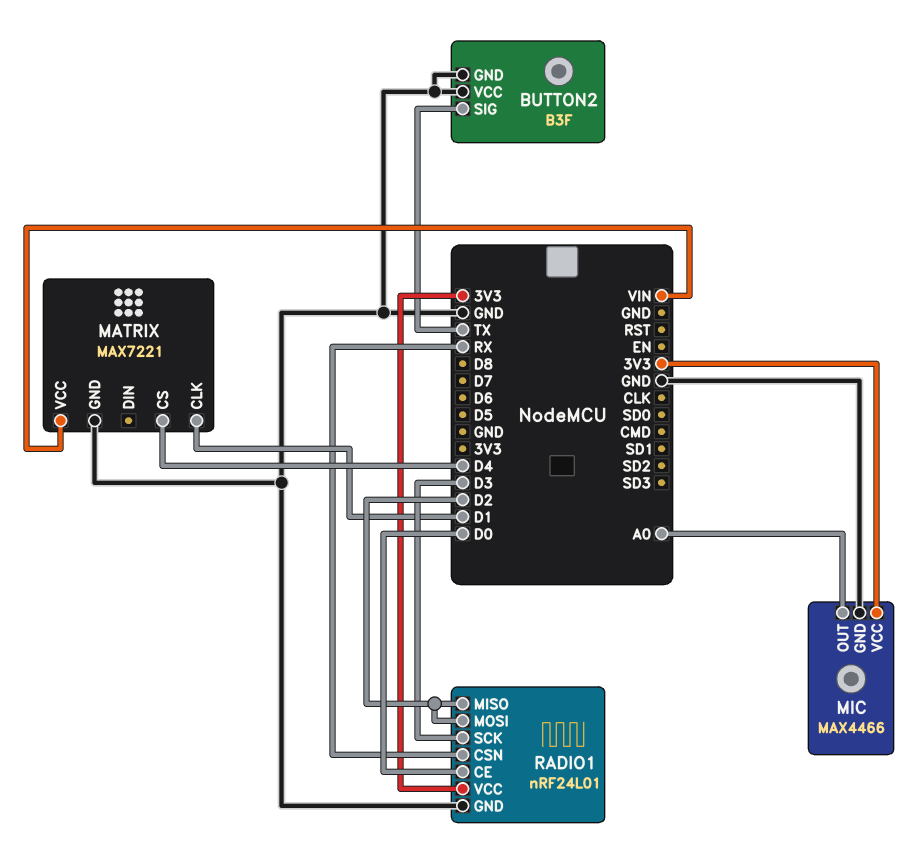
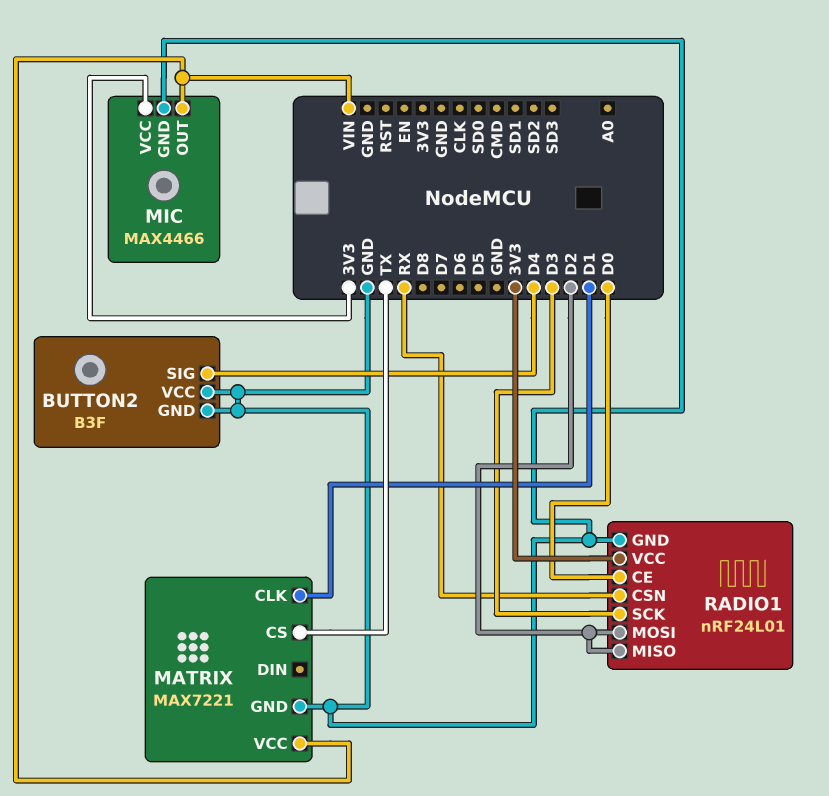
BUTTON2 pin SIG: TX -> D4
MATRIX pin CS: D4 -> TX
MIC pin OUT: A0 -> VIN

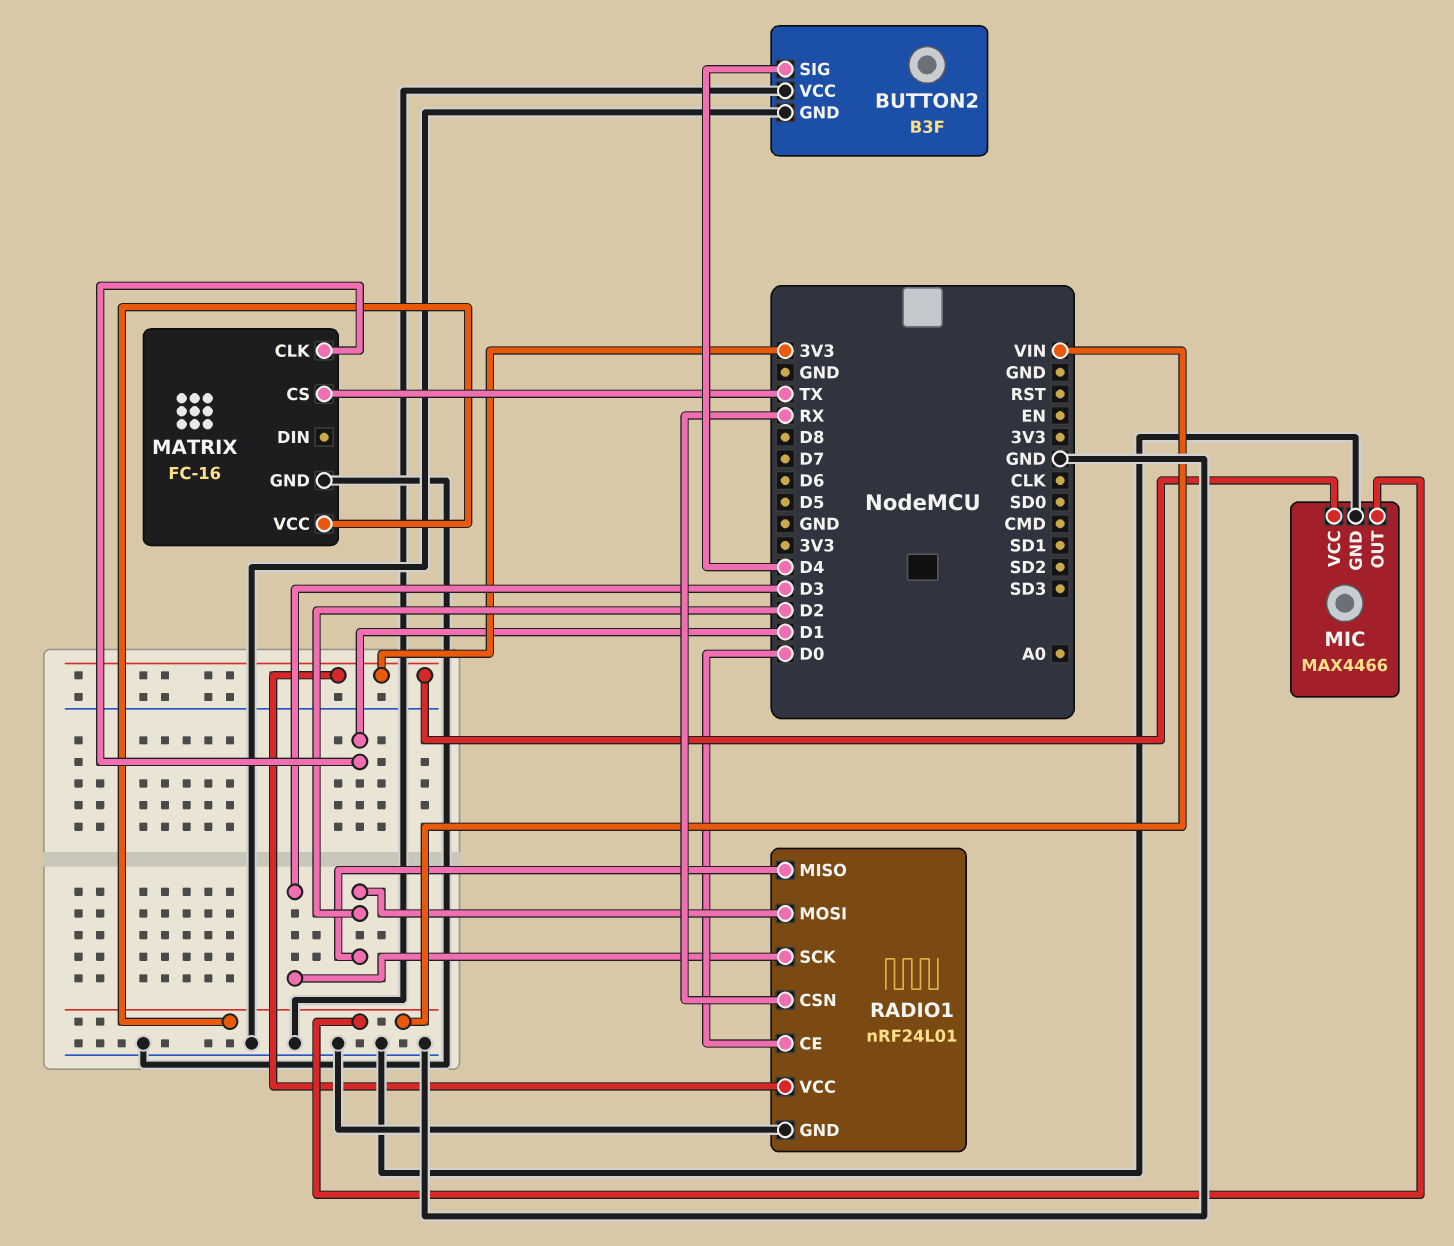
MATRIX: MAX7221 -> FC-16

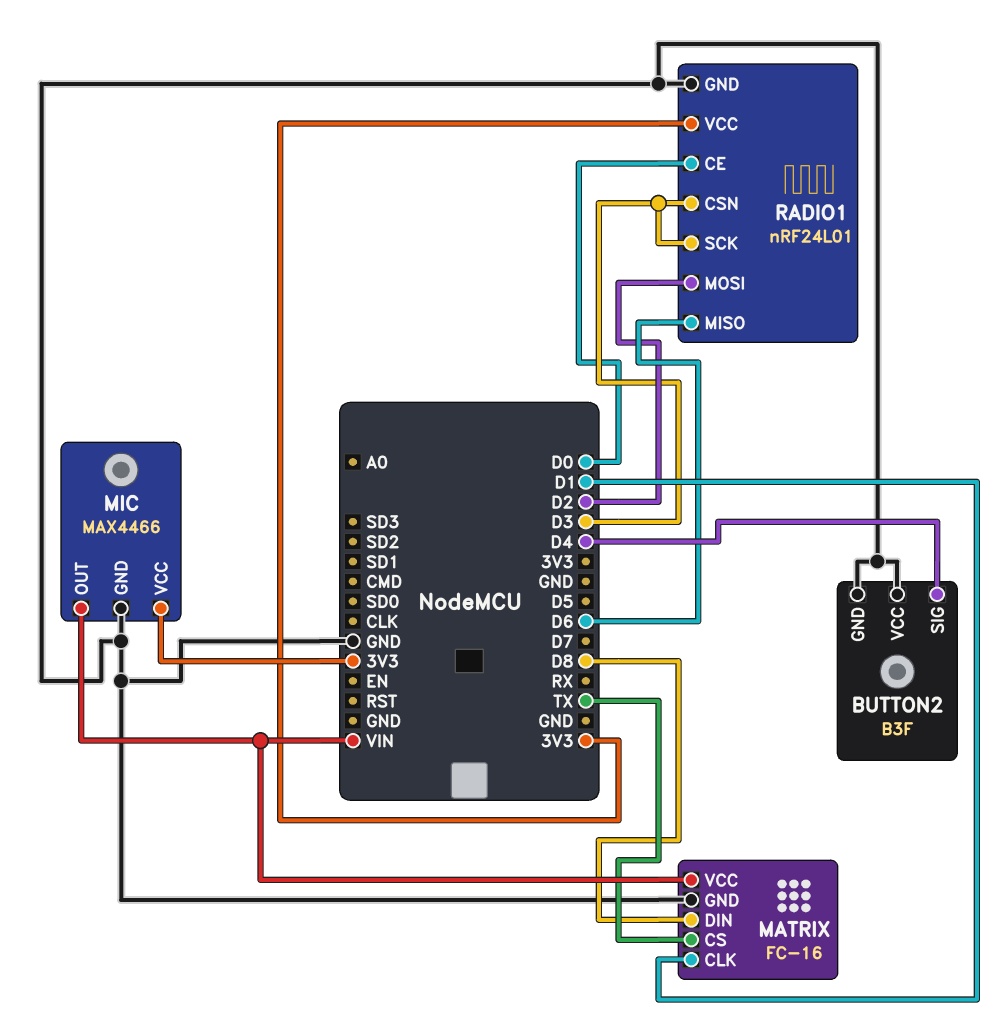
MATRIX pin DIN: none -> D8
RADIO1 pin CSN: RX -> D3
RADIO1 pin MISO: D2 -> D6

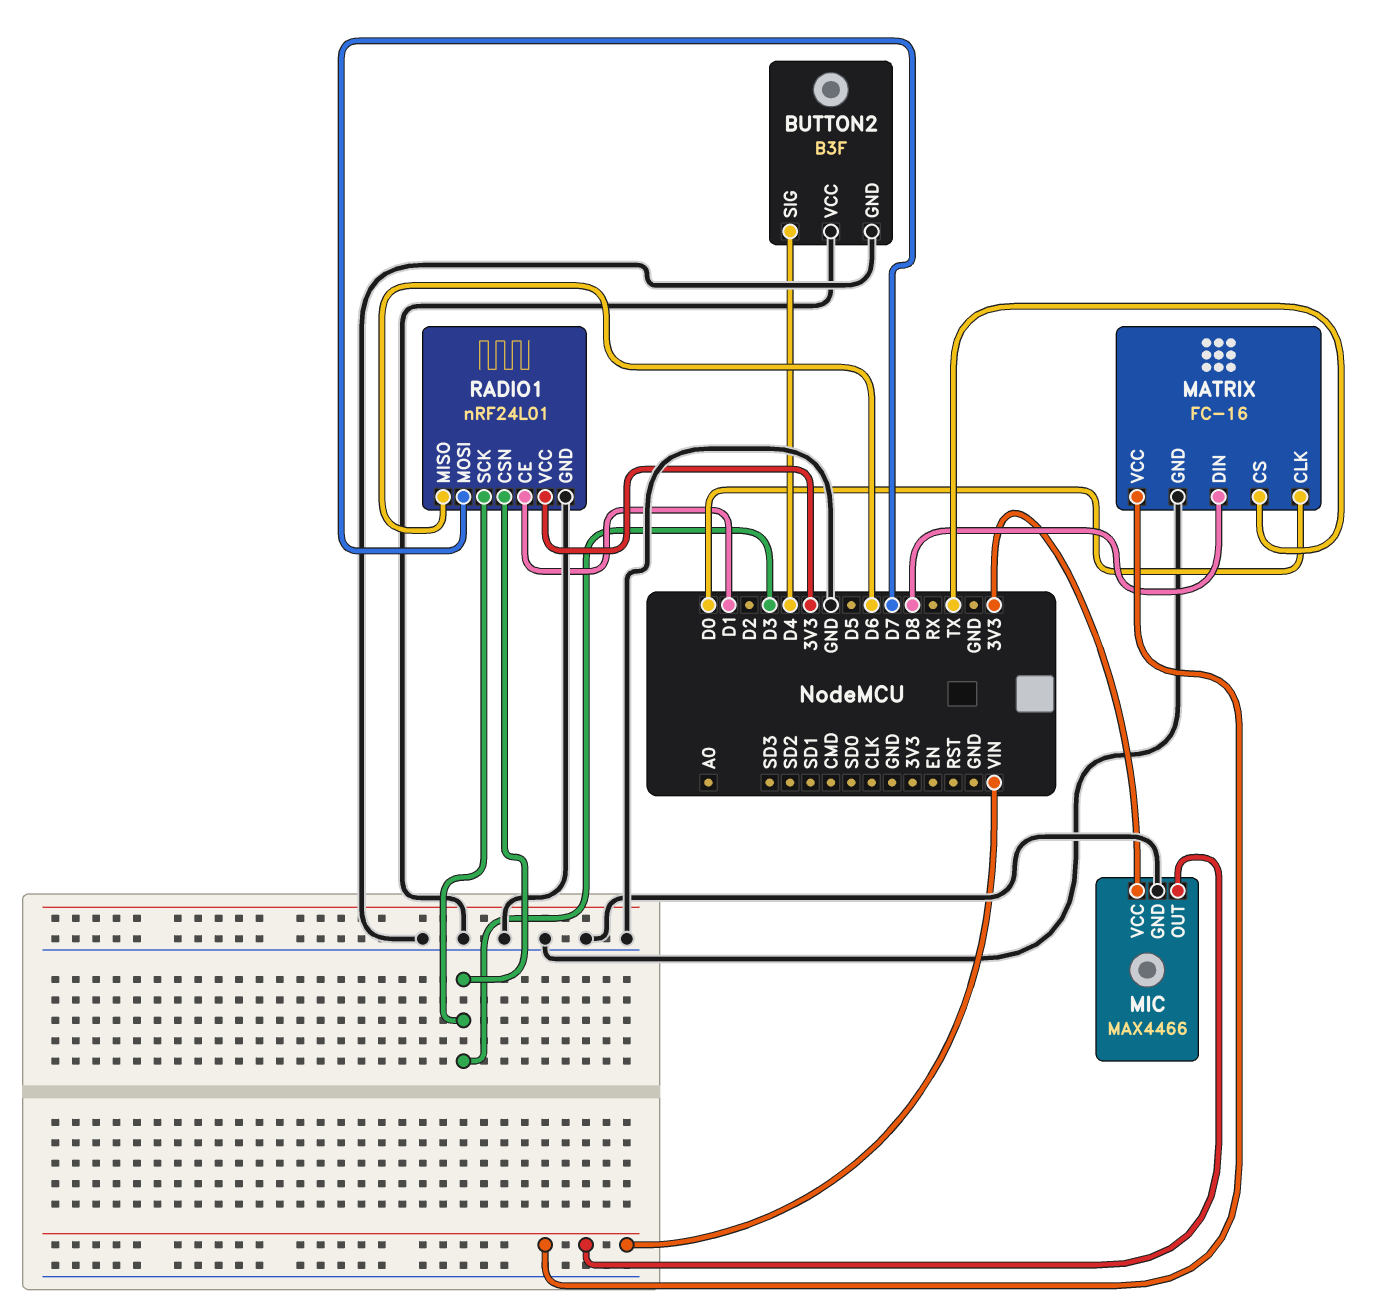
MATRIX pin CLK: D1 -> D0
RADIO1 pin CE: D0 -> D1
RADIO1 pin MOSI: D2 -> D7

